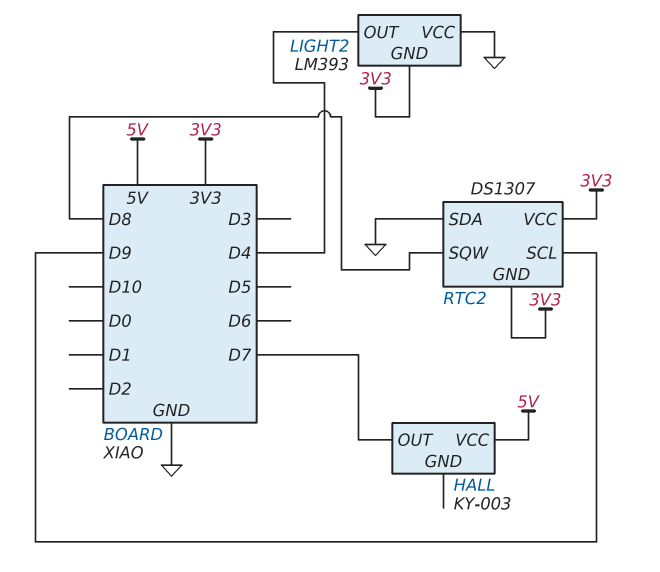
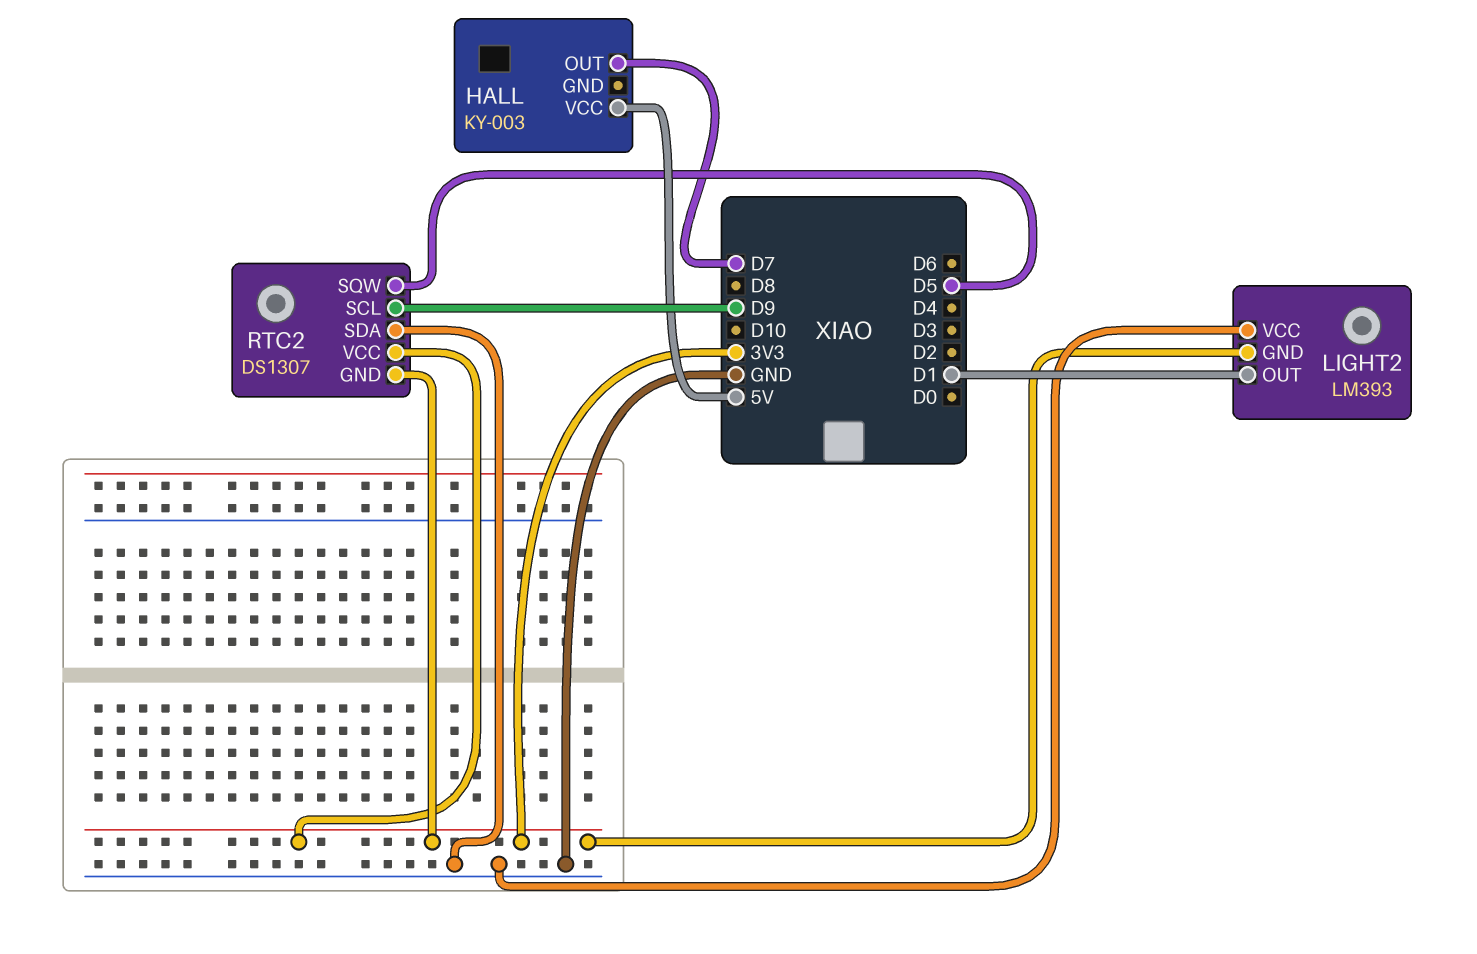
LIGHT2 pin OUT: D4 -> D1
RTC2 pin SQW: D8 -> D5

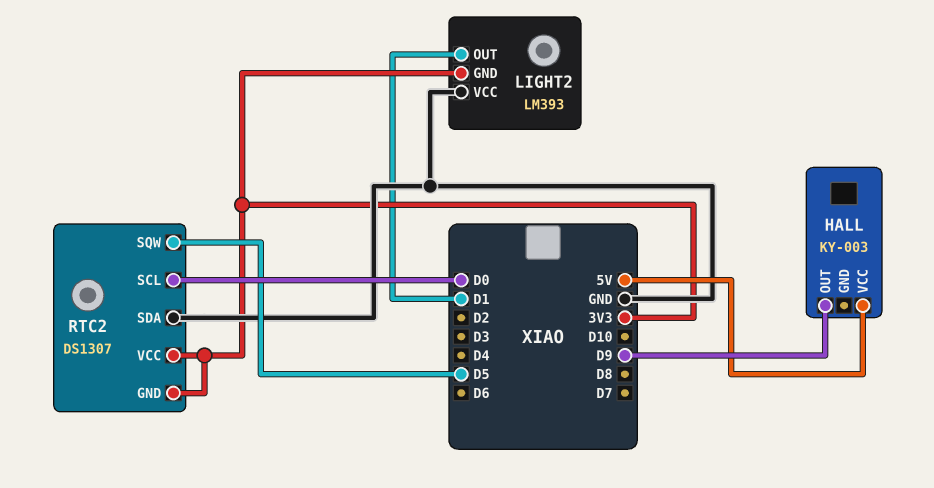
HALL pin OUT: D7 -> D9
RTC2 pin SCL: D9 -> D0

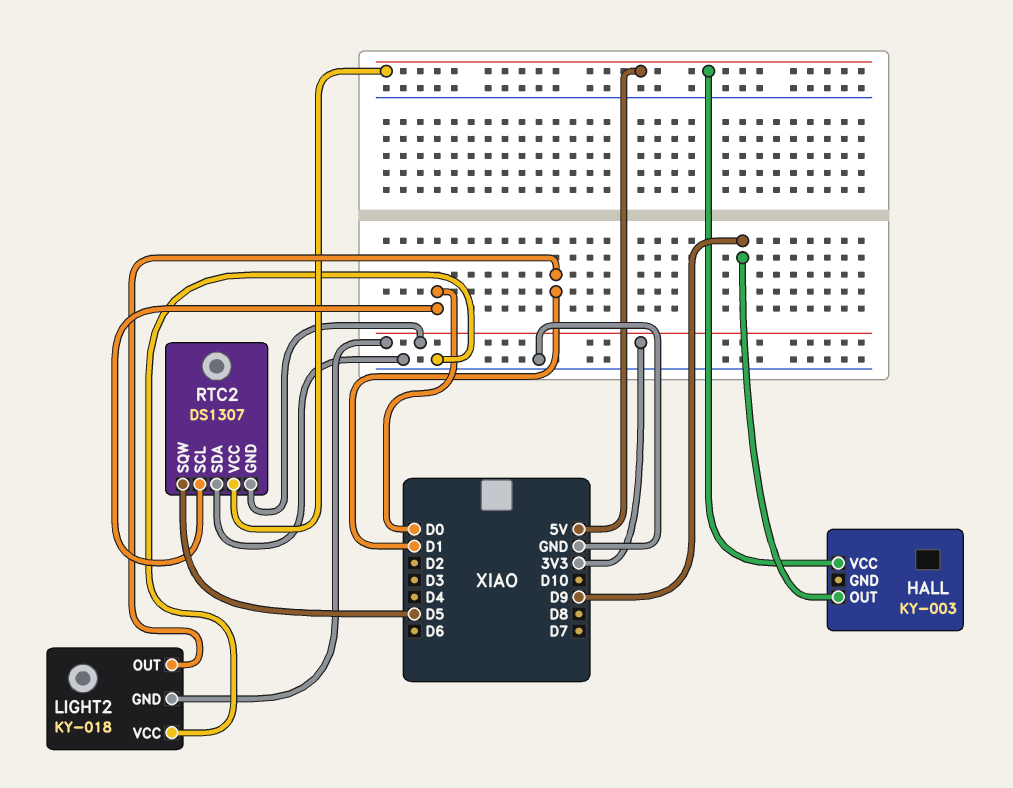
LIGHT2: LM393 -> KY-018
RTC2 pin VCC: 3V3 -> 5V

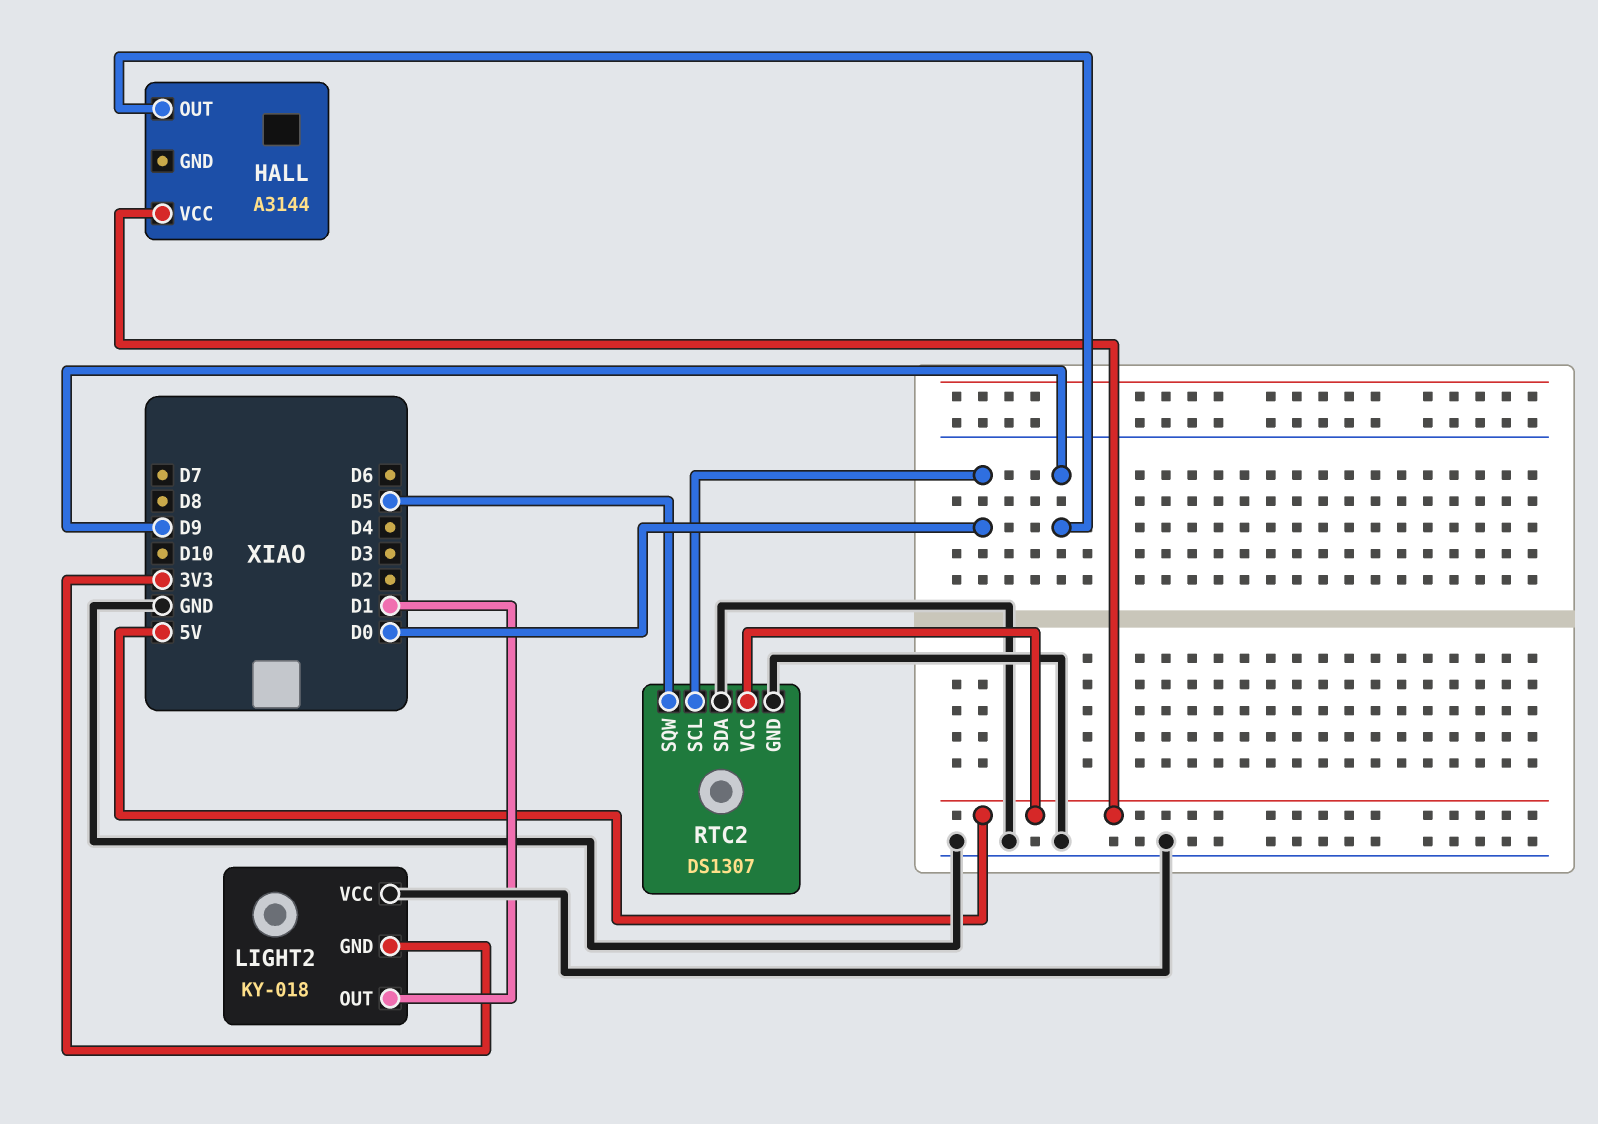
HALL: KY-003 -> A3144
RTC2 pin GND: 3V3 -> GND

